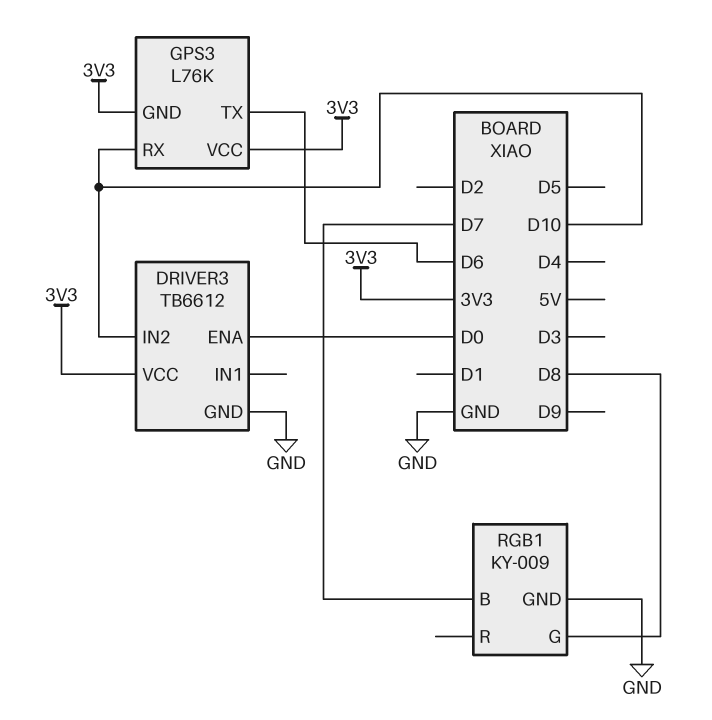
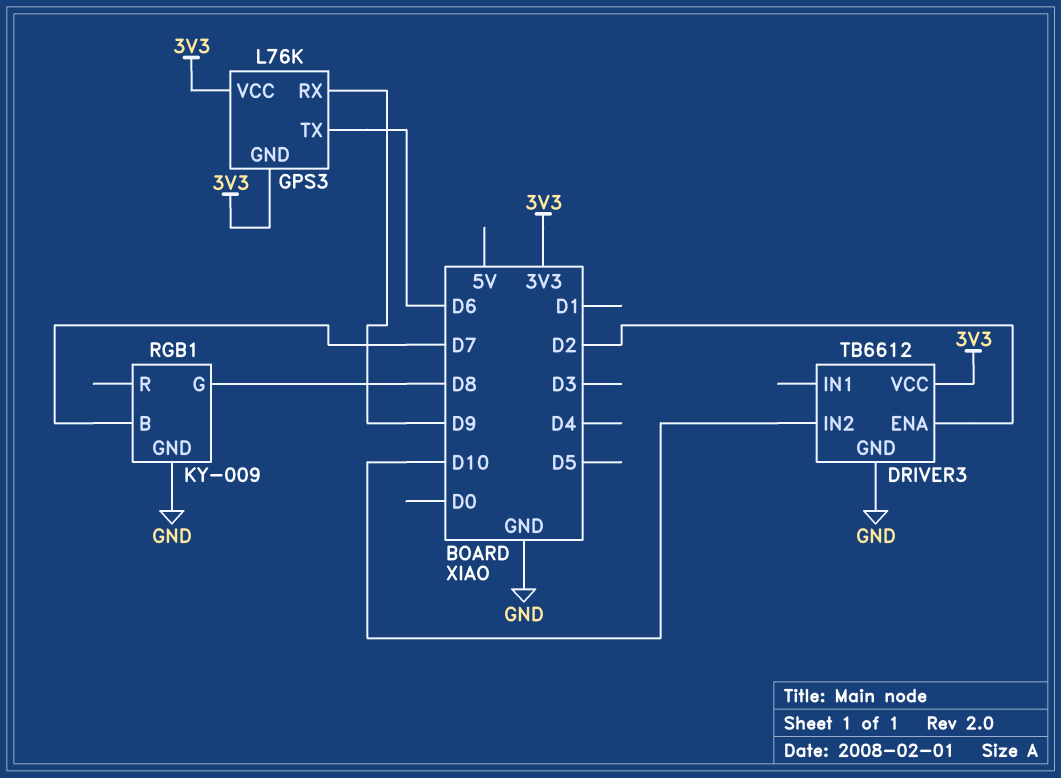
DRIVER3 pin ENA: D0 -> D2
GPS3 pin RX: D10 -> D9

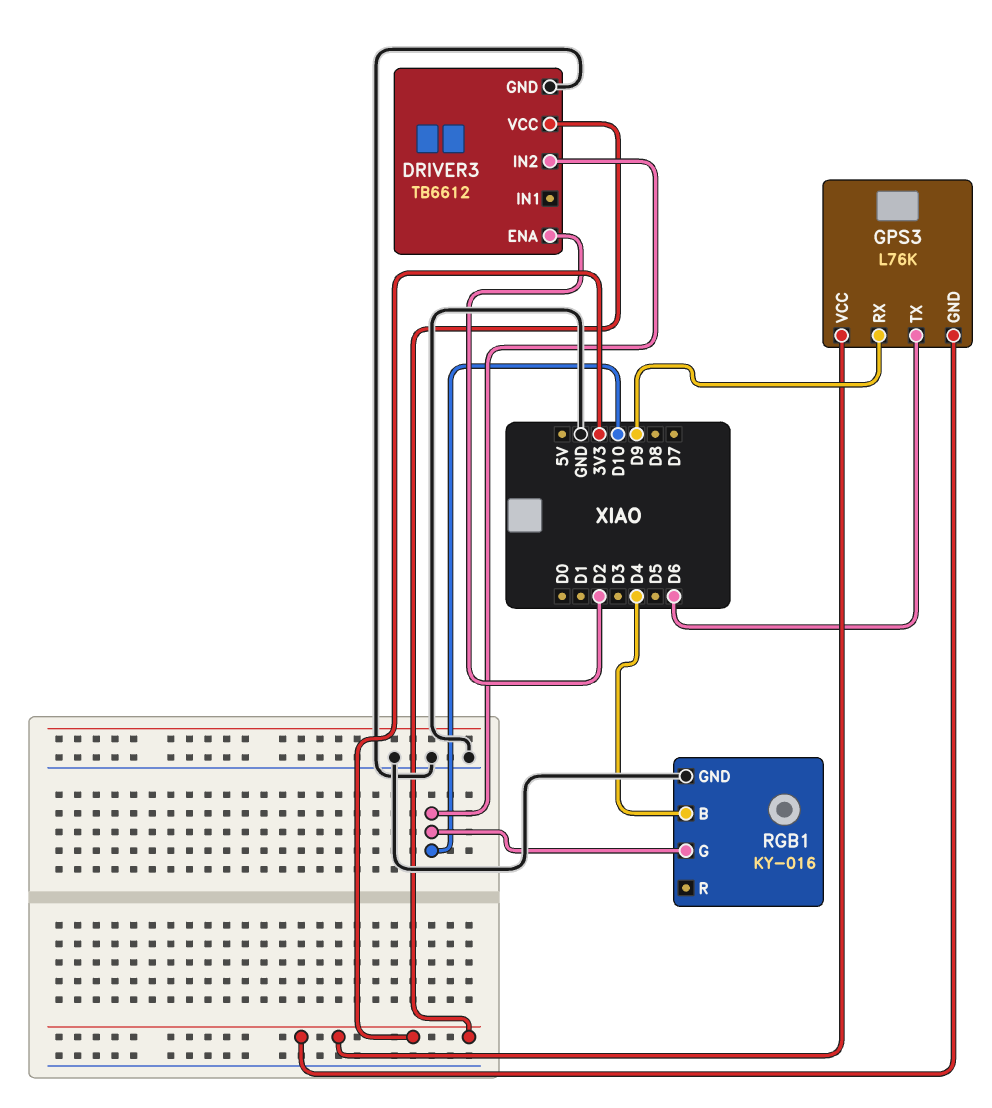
RGB1: KY-009 -> KY-016
RGB1 pin B: D7 -> D4
RGB1 pin G: D8 -> D10

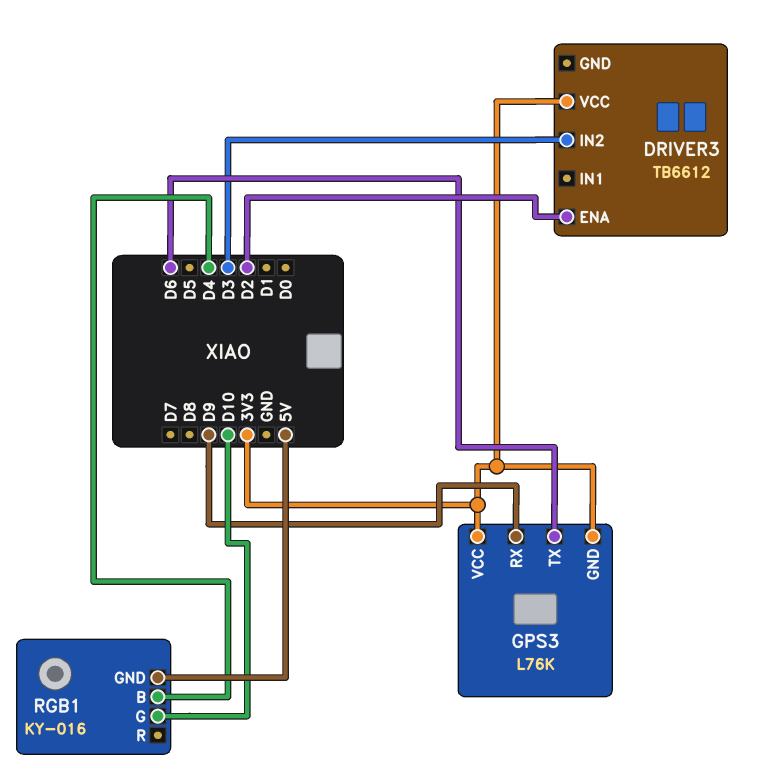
DRIVER3 pin GND: GND -> none
DRIVER3 pin IN2: D10 -> D3
RGB1 pin GND: GND -> 5V

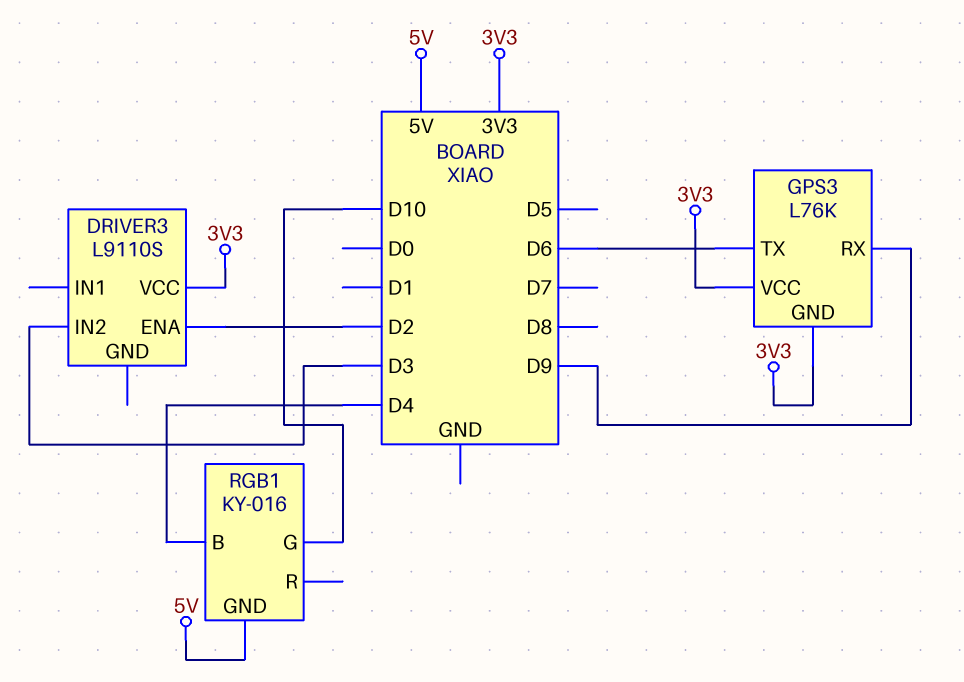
DRIVER3: TB6612 -> L9110S

